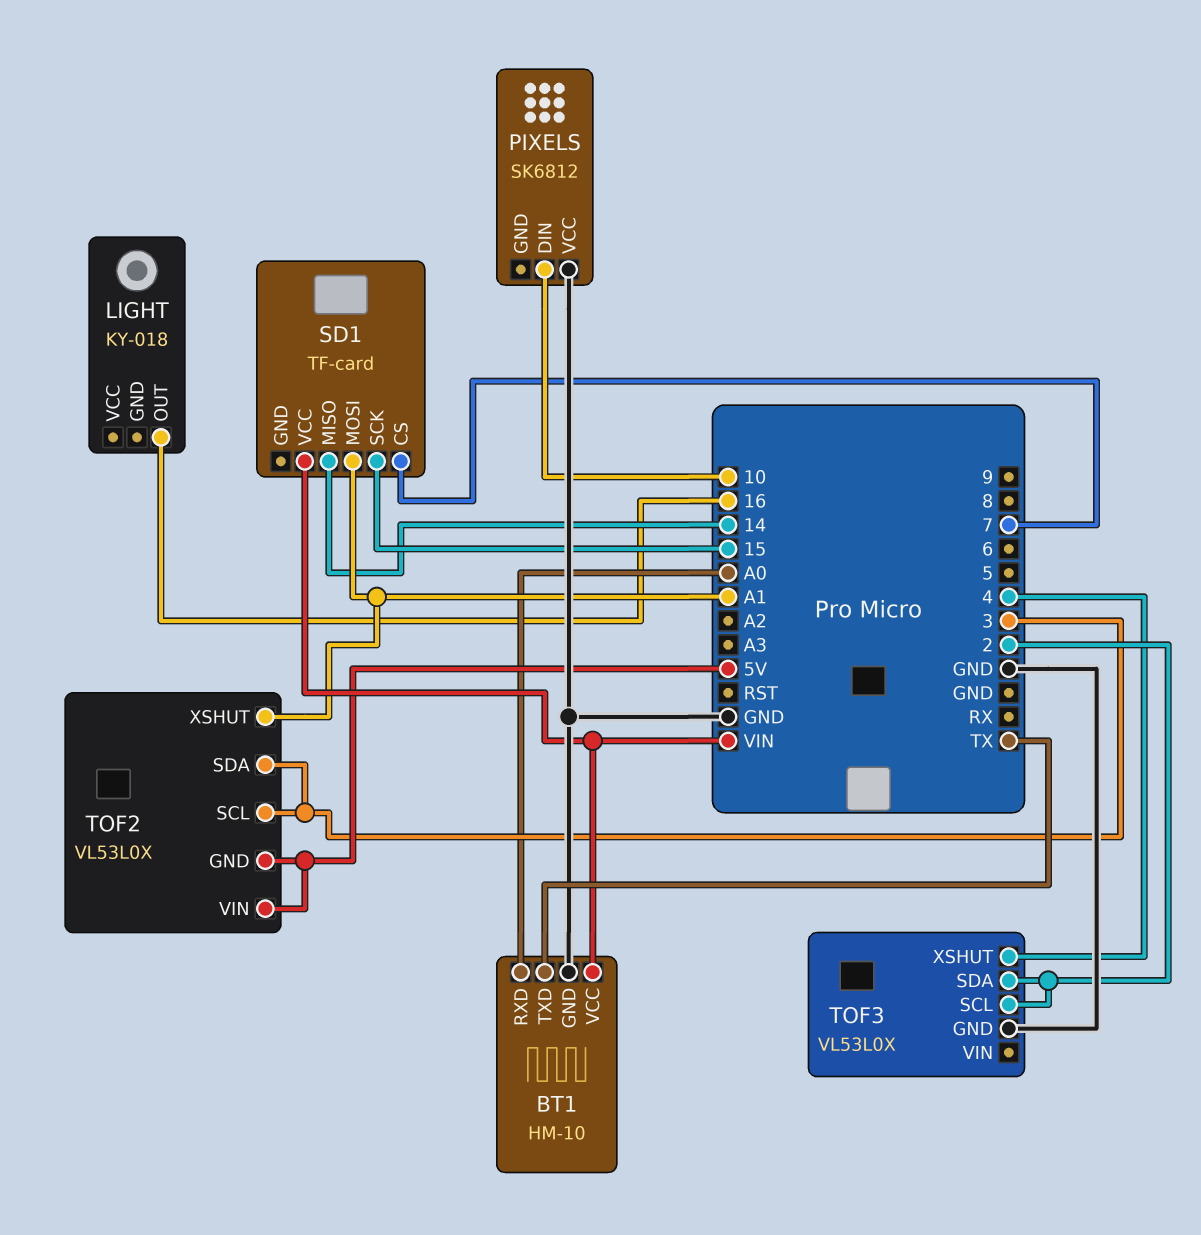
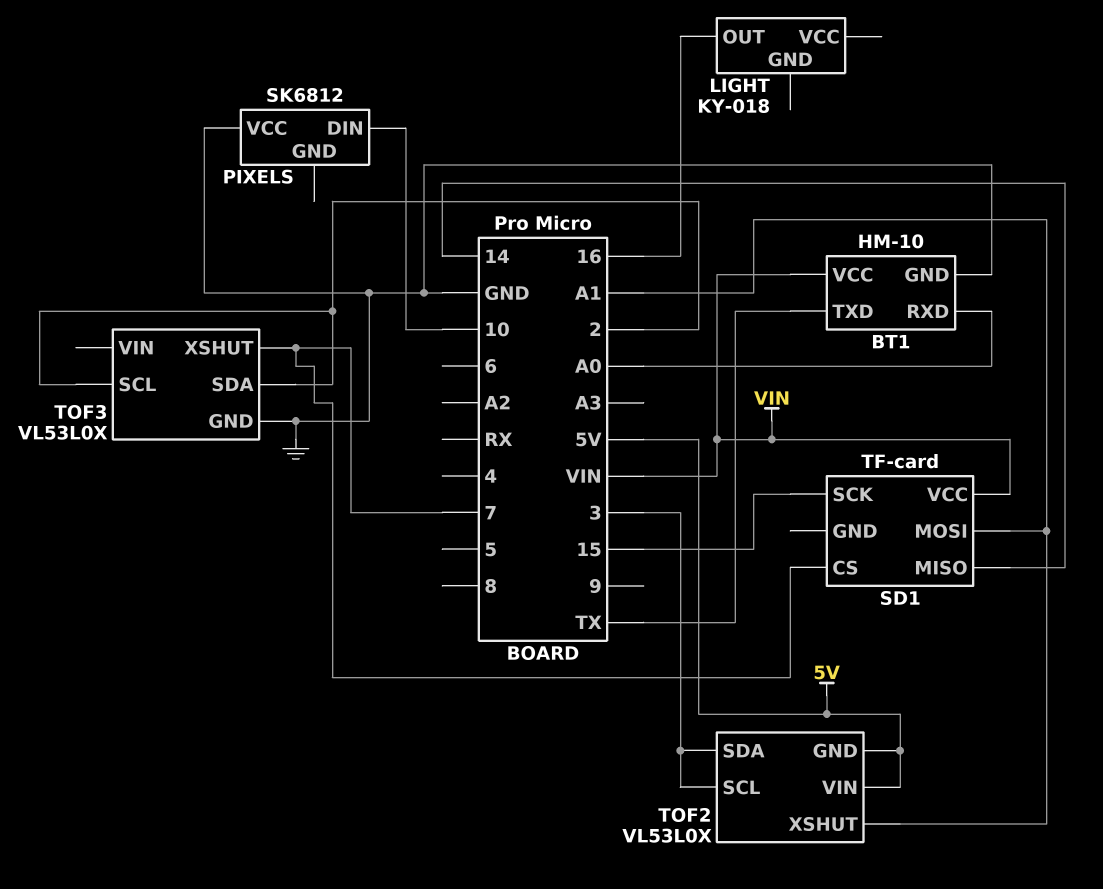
TOF3 pin XSHUT: 4 -> 7

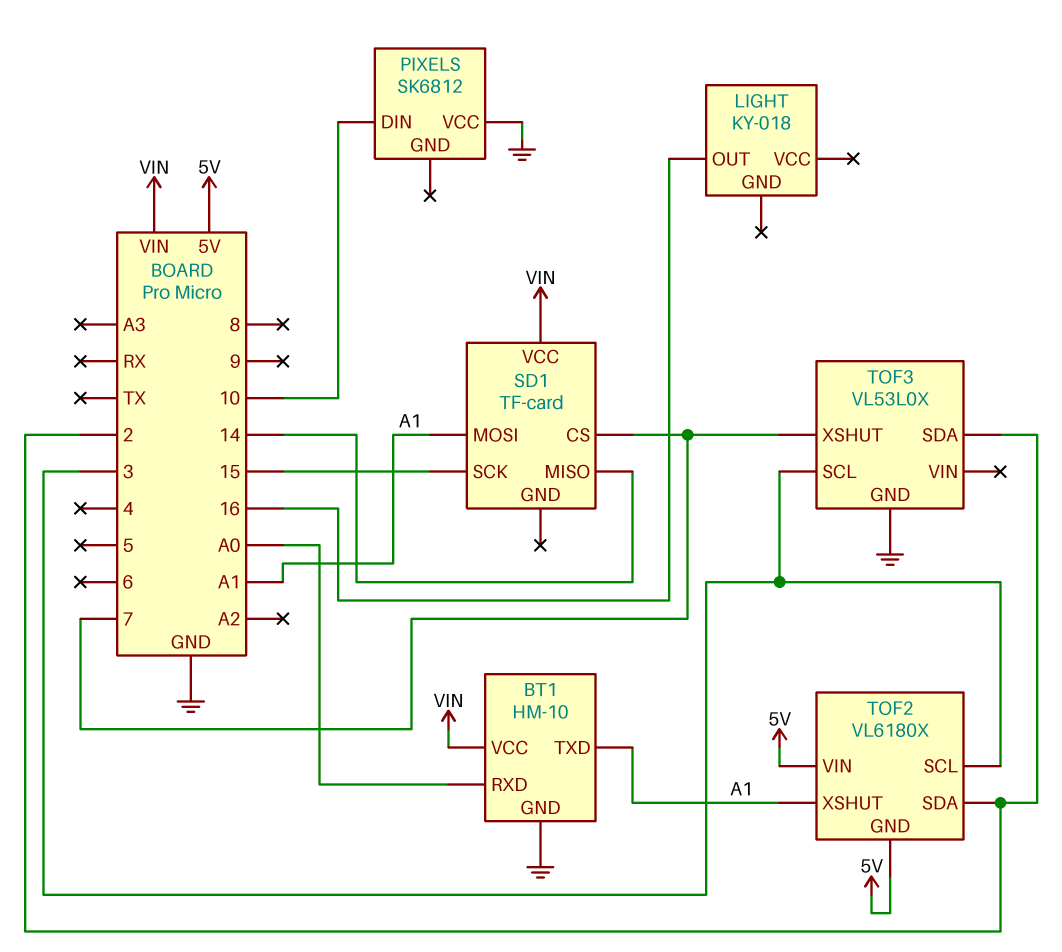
BT1 pin TXD: TX -> A1
TOF2: VL53L0X -> VL6180X
TOF2 pin SDA: 3 -> 2
TOF3 pin SCL: 2 -> 3

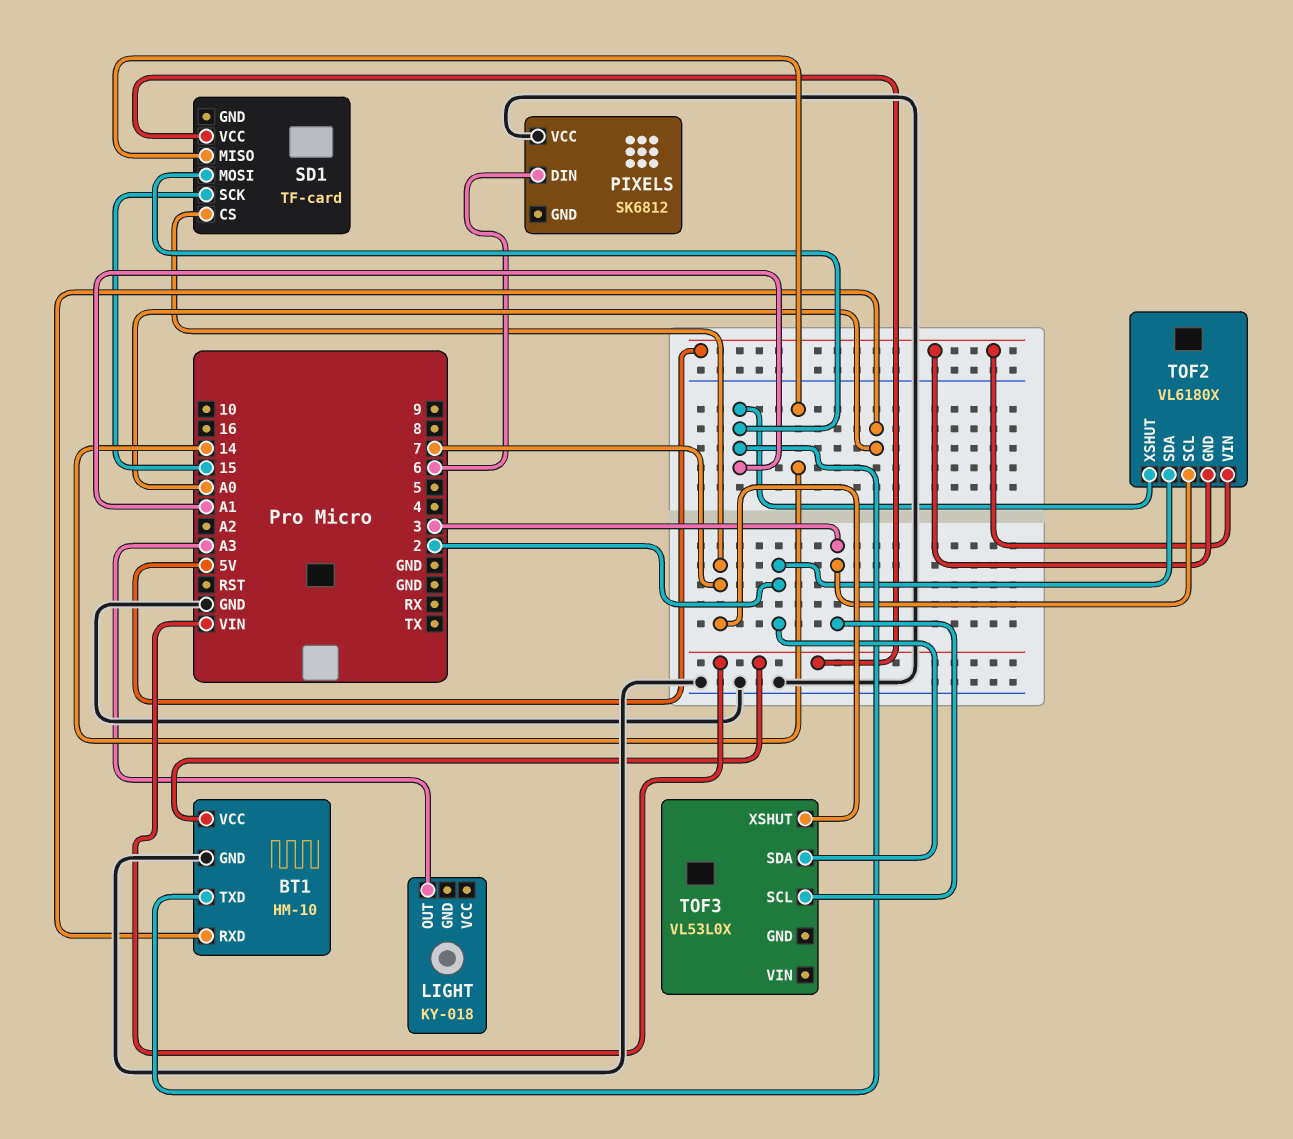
LIGHT pin OUT: 16 -> A3
PIXELS pin DIN: 10 -> 6
TOF3 pin GND: GND -> none

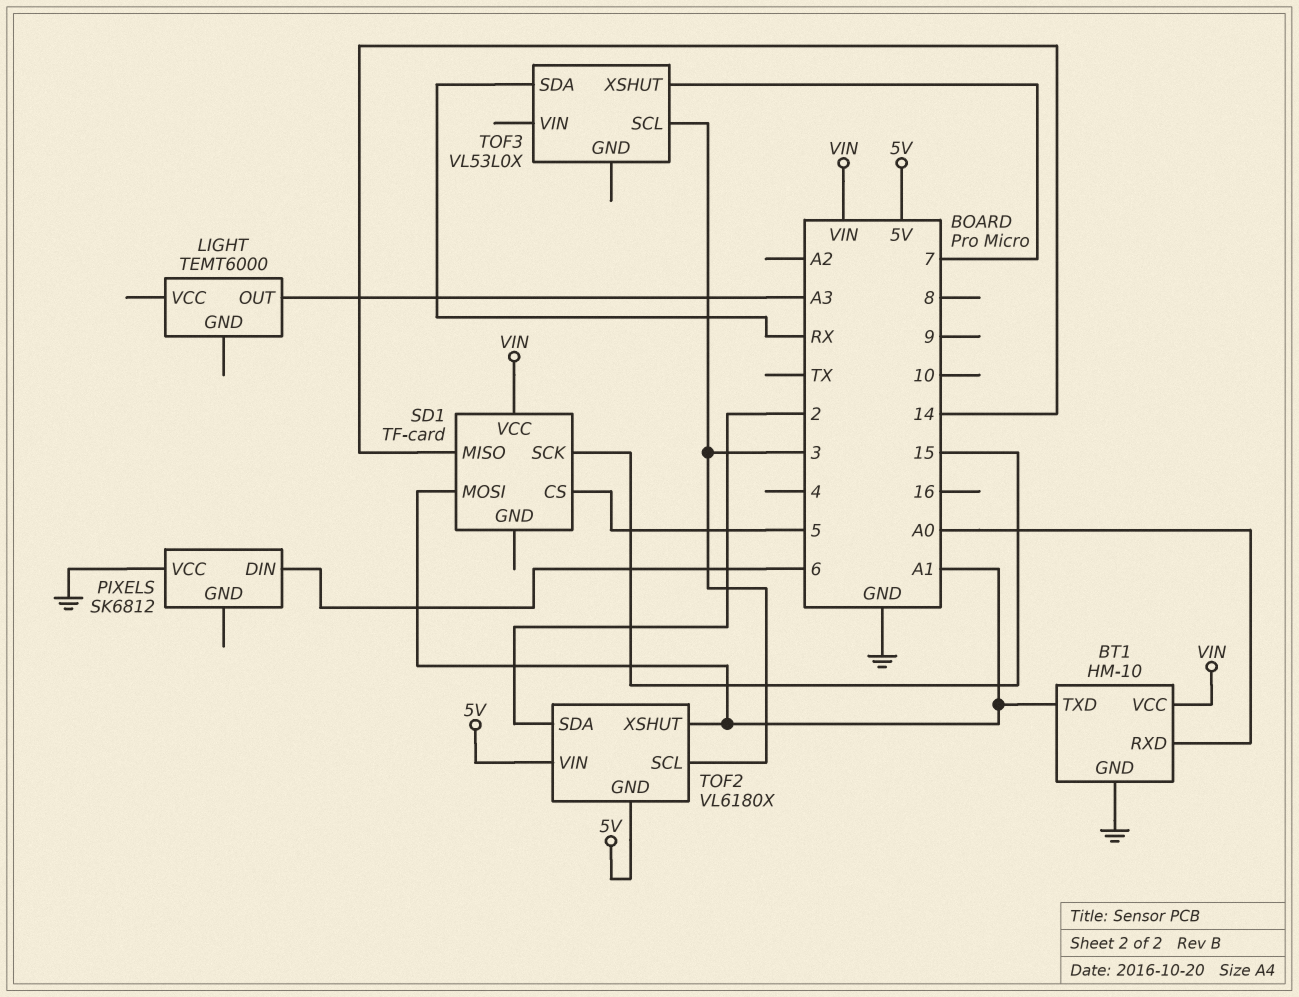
LIGHT: KY-018 -> TEMT6000
SD1 pin CS: 7 -> 5
TOF3 pin SDA: 2 -> RX

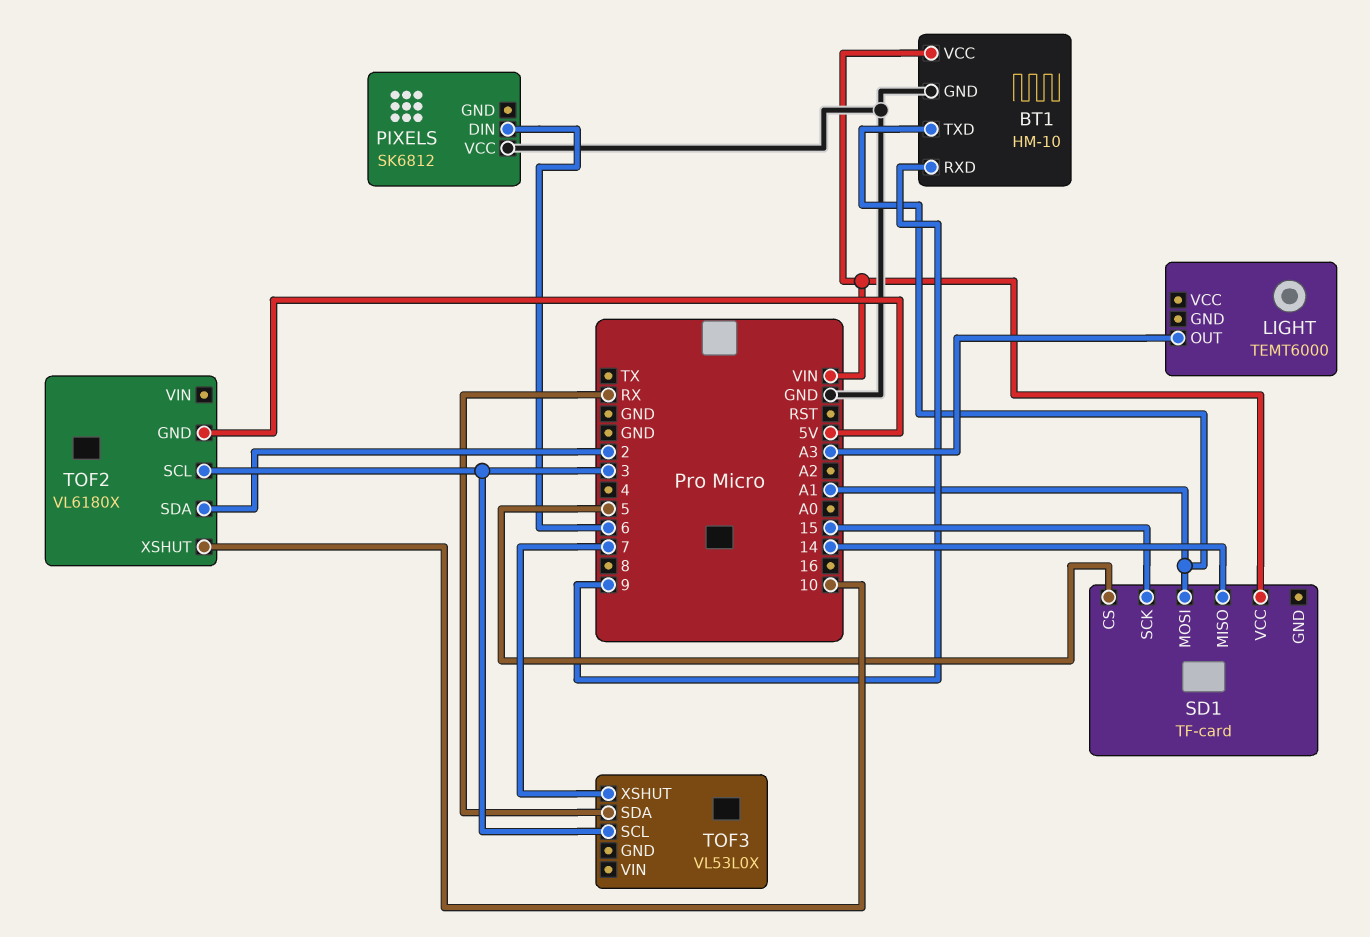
BT1 pin RXD: A0 -> 9
TOF2 pin VIN: 5V -> none
TOF2 pin XSHUT: A1 -> 10

